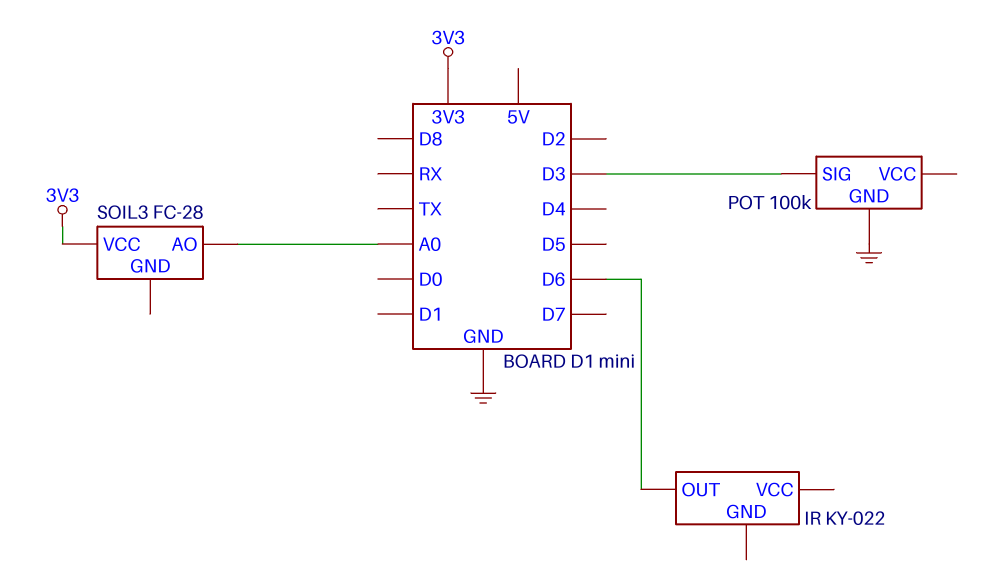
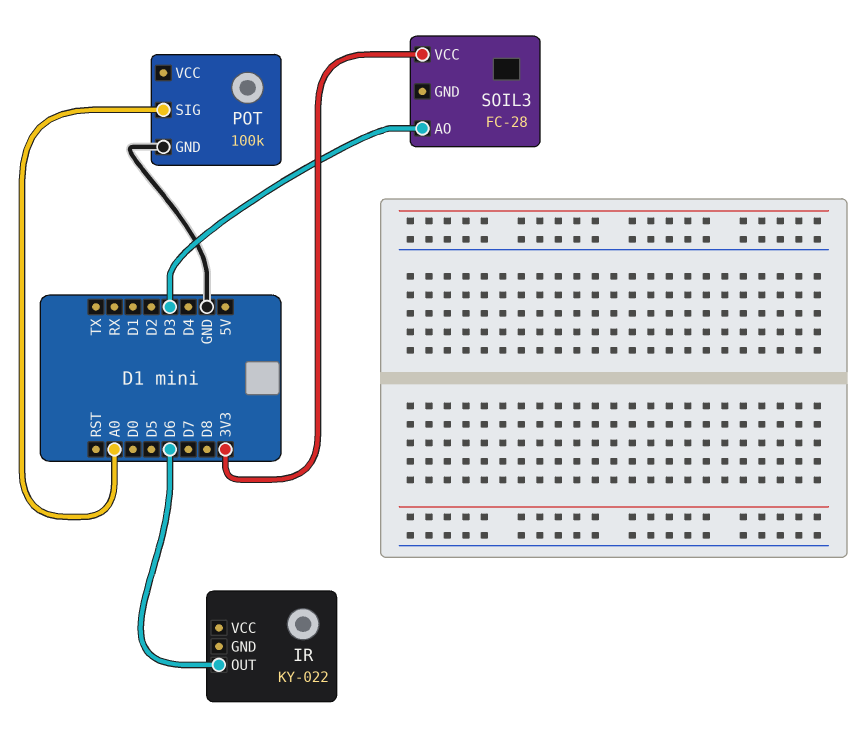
POT pin SIG: D3 -> A0
SOIL3 pin AO: A0 -> D3

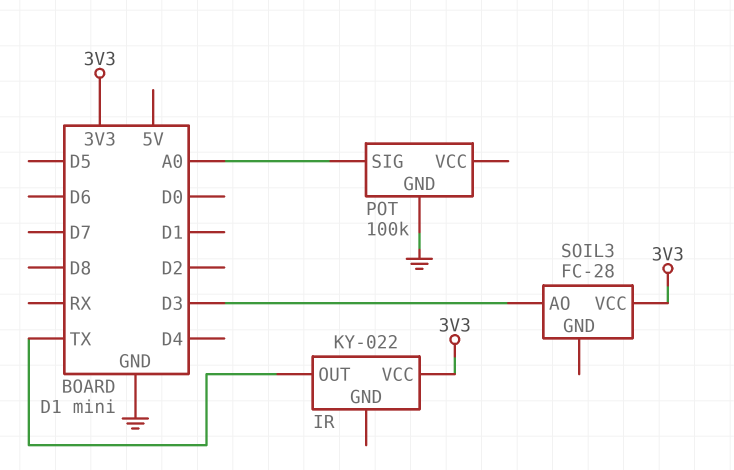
IR pin OUT: D6 -> TX
IR pin VCC: none -> 3V3

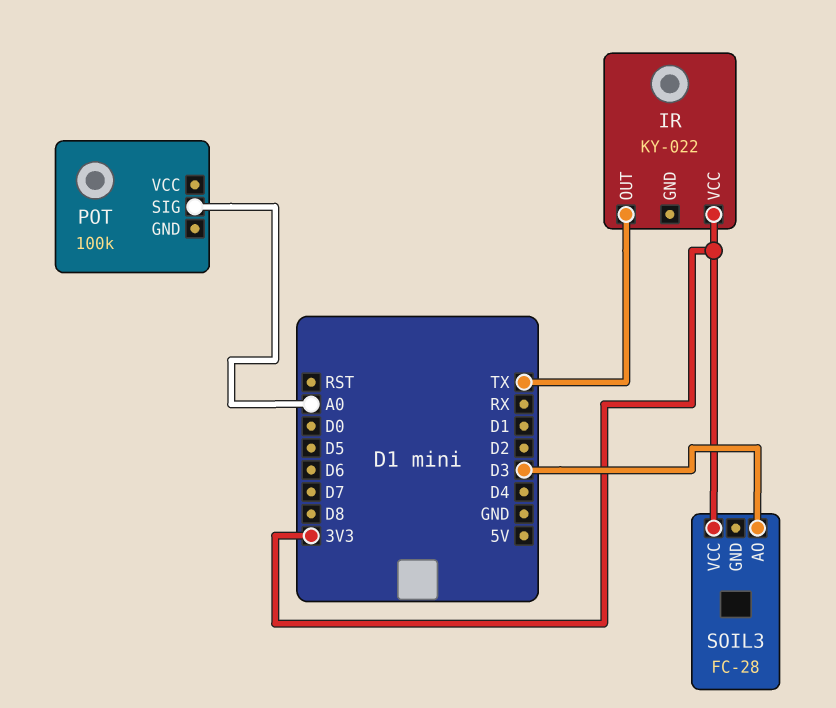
POT pin GND: GND -> none

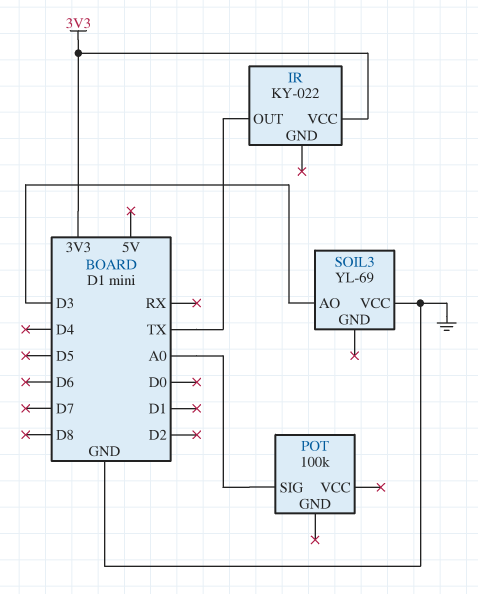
SOIL3: FC-28 -> YL-69
SOIL3 pin VCC: 3V3 -> GND

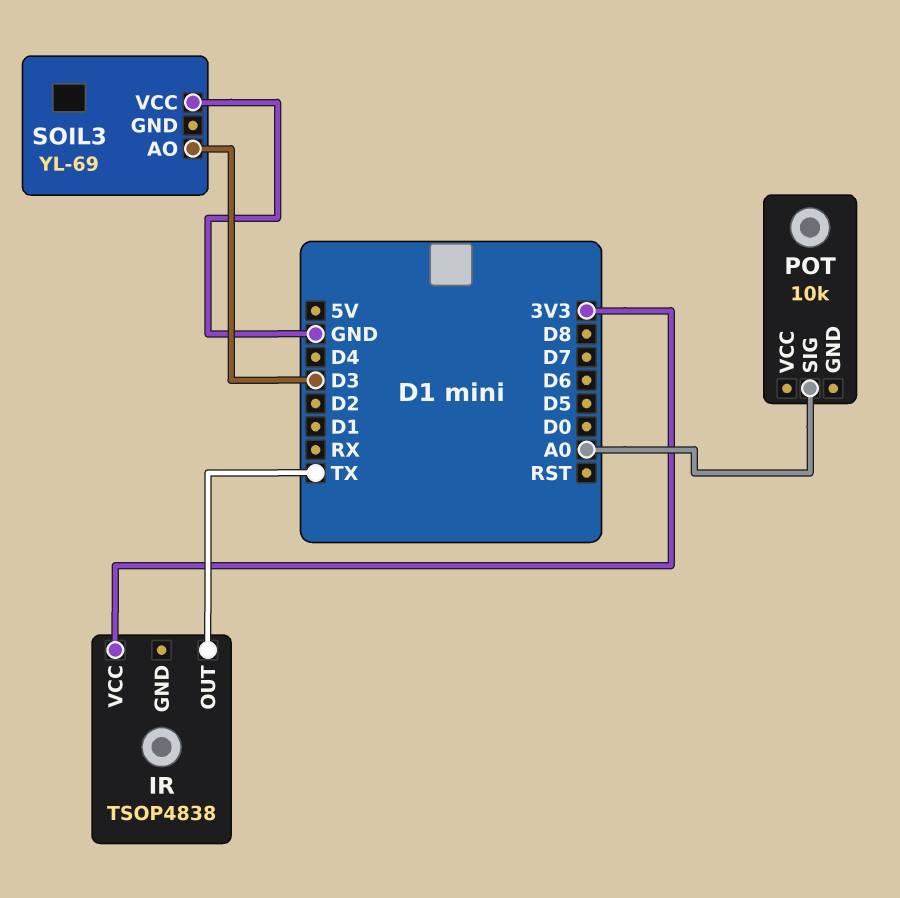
IR: KY-022 -> TSOP4838
POT: 100k -> 10k

